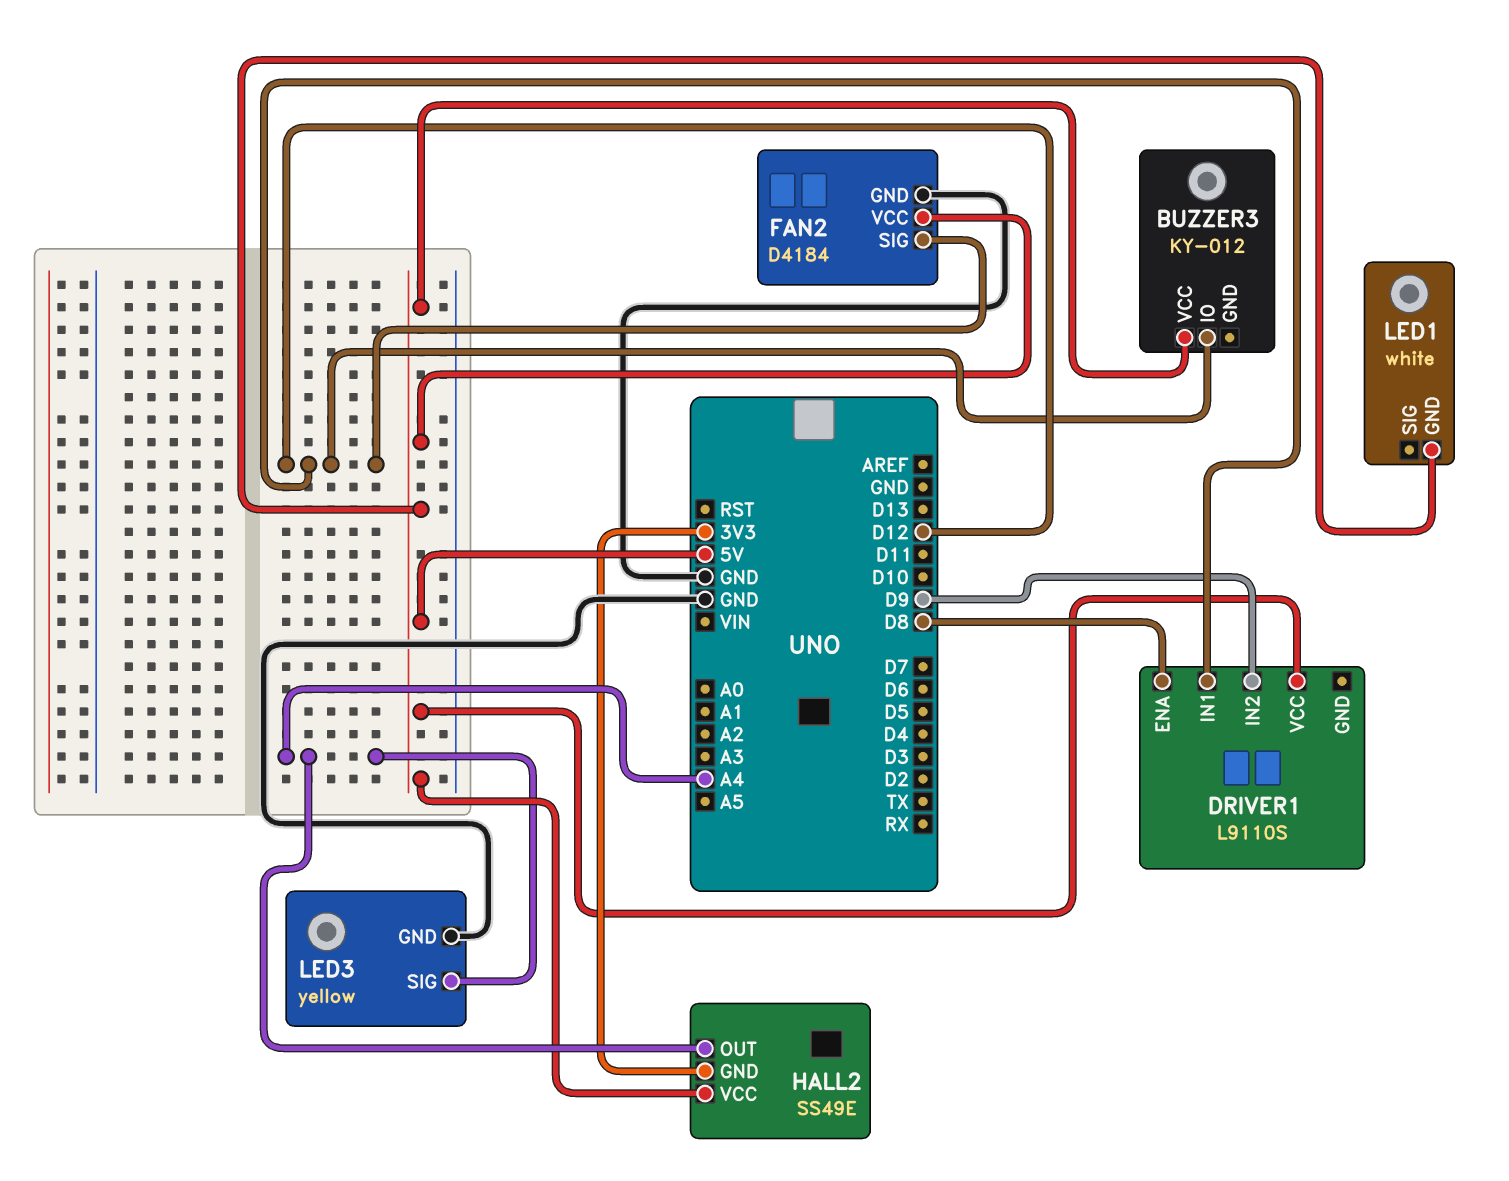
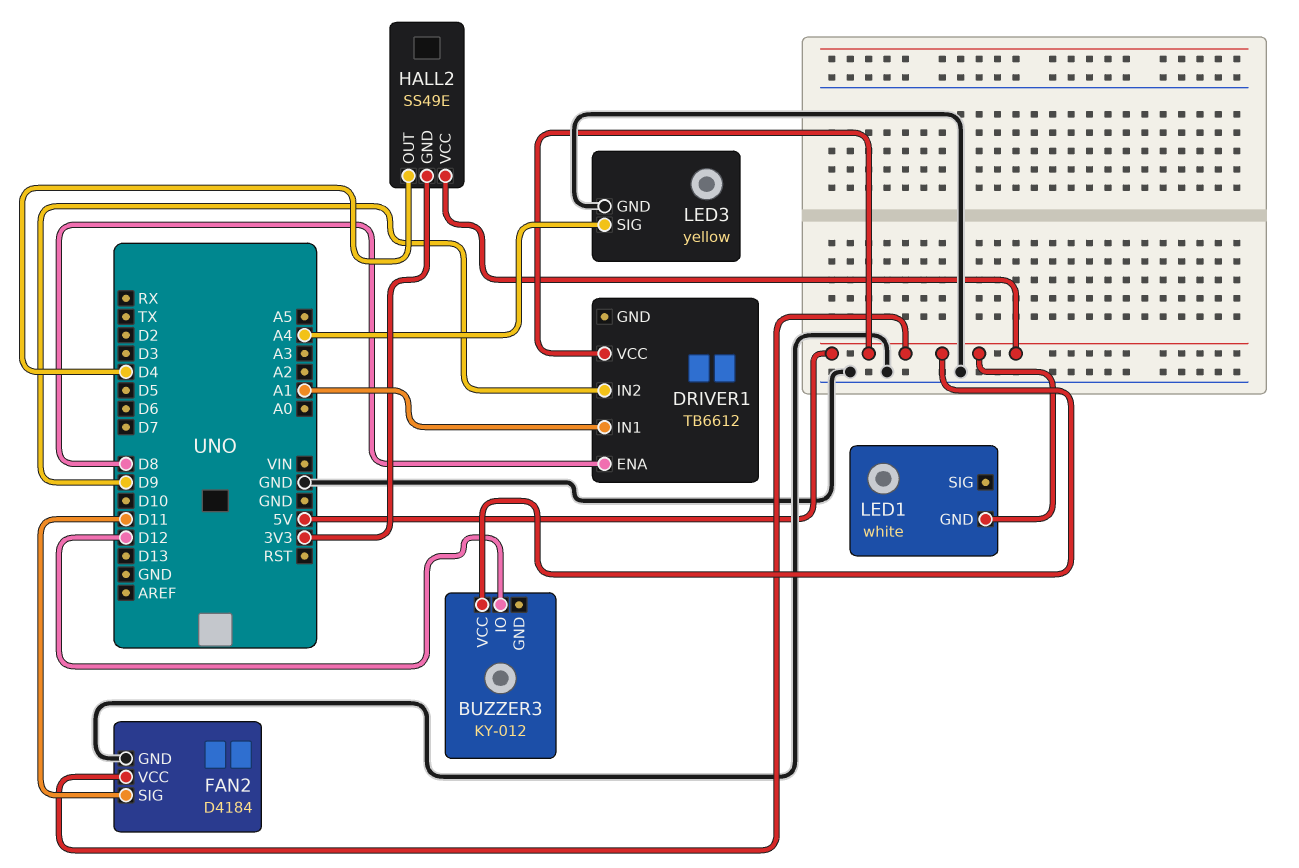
DRIVER1: L9110S -> TB6612
DRIVER1 pin IN1: D12 -> A1
FAN2 pin SIG: D12 -> D11
HALL2 pin OUT: A4 -> D4

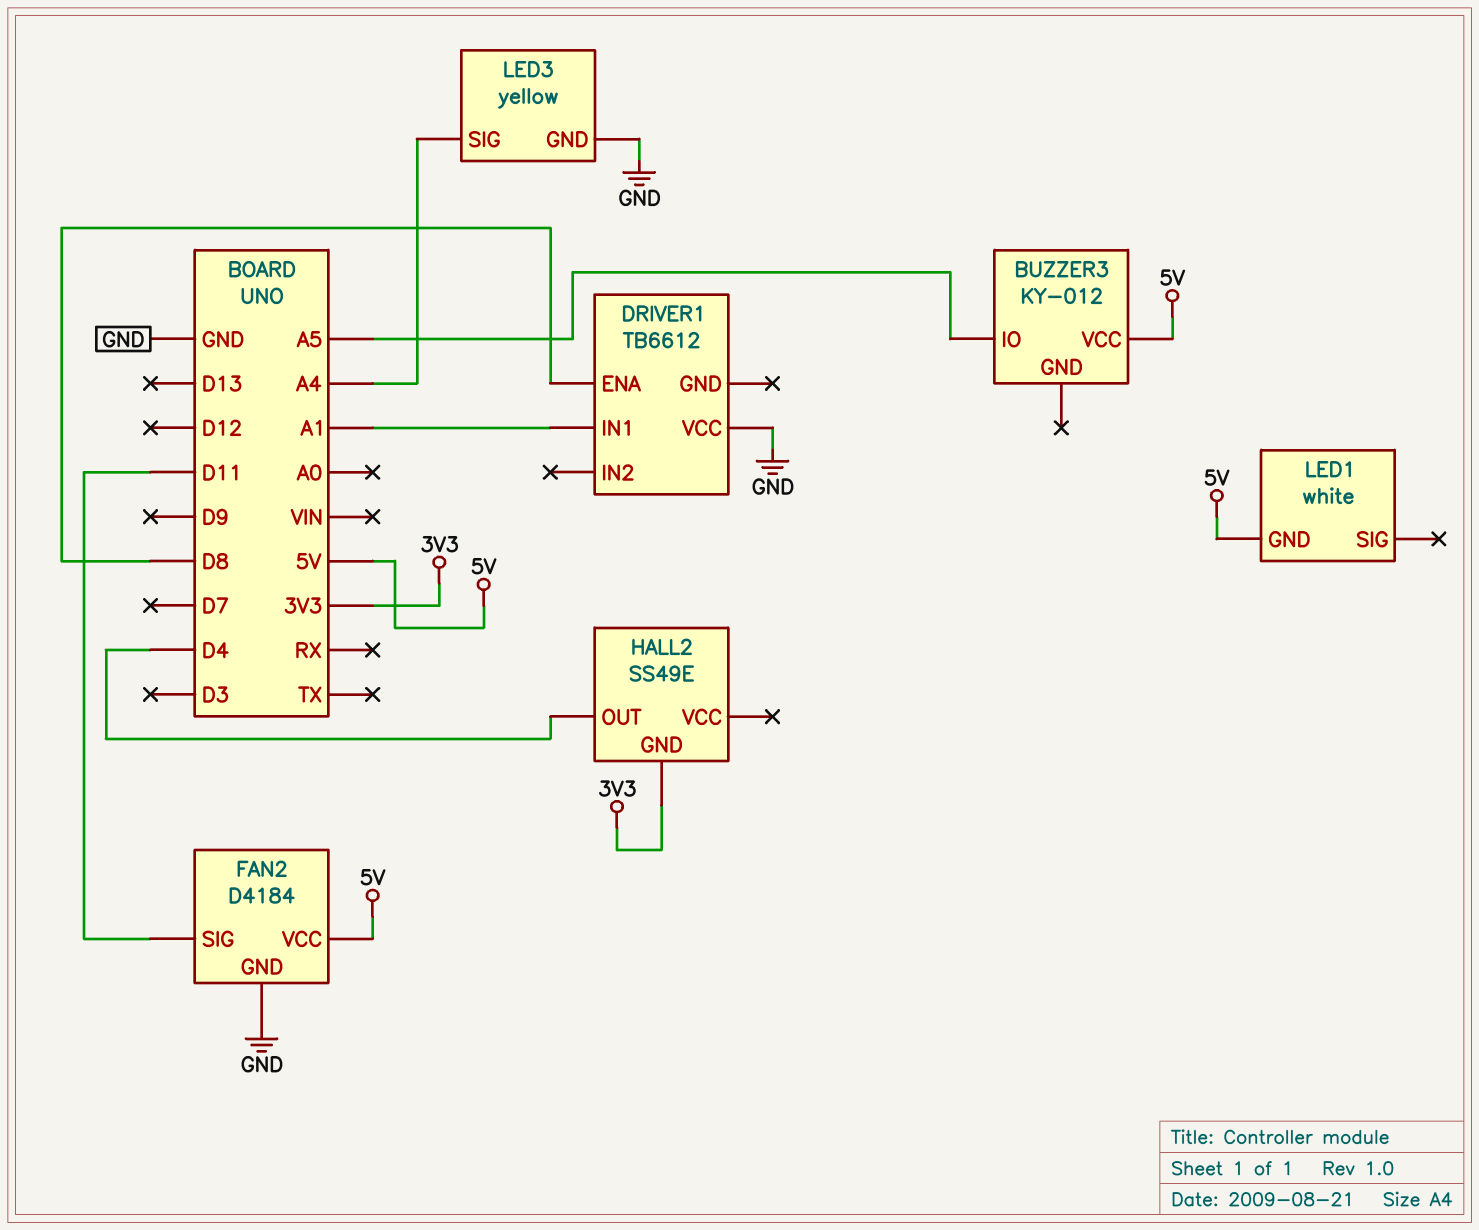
BUZZER3 pin IO: D12 -> A5
DRIVER1 pin IN2: D9 -> none
DRIVER1 pin VCC: 5V -> GND
HALL2 pin VCC: 5V -> none

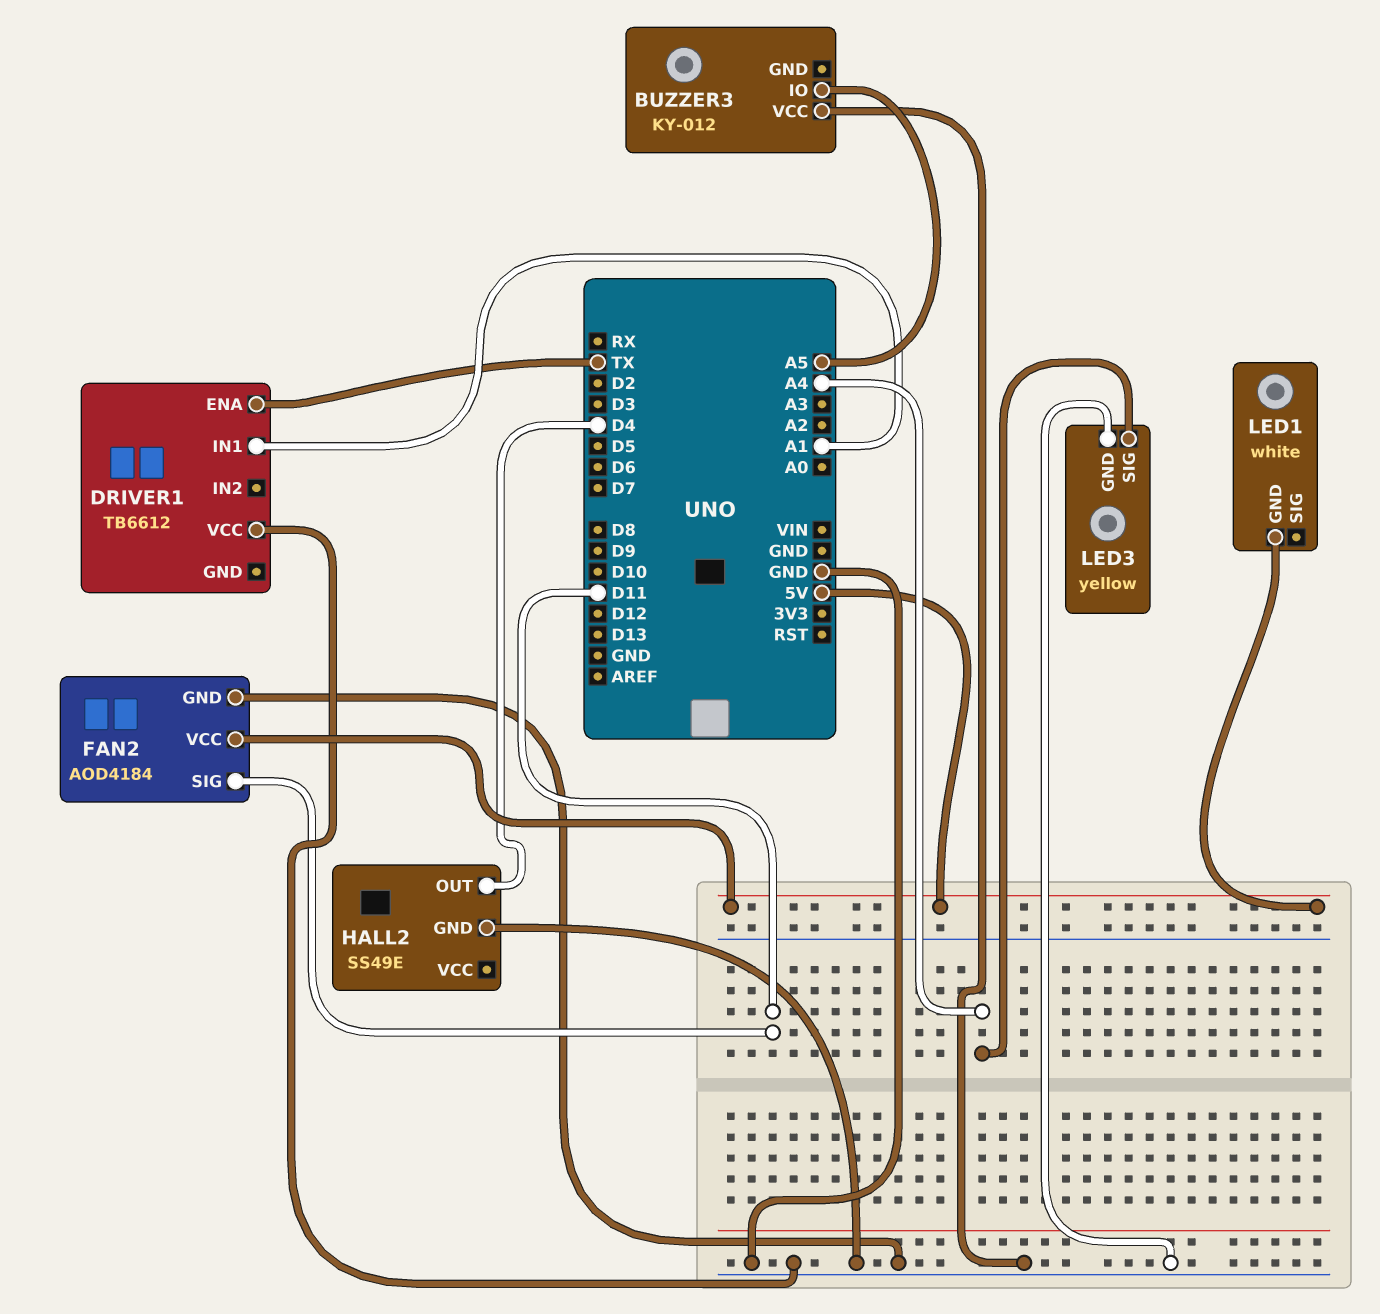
BUZZER3 pin VCC: 5V -> GND
DRIVER1 pin ENA: D8 -> TX
FAN2: D4184 -> AOD4184
HALL2 pin GND: 3V3 -> GND

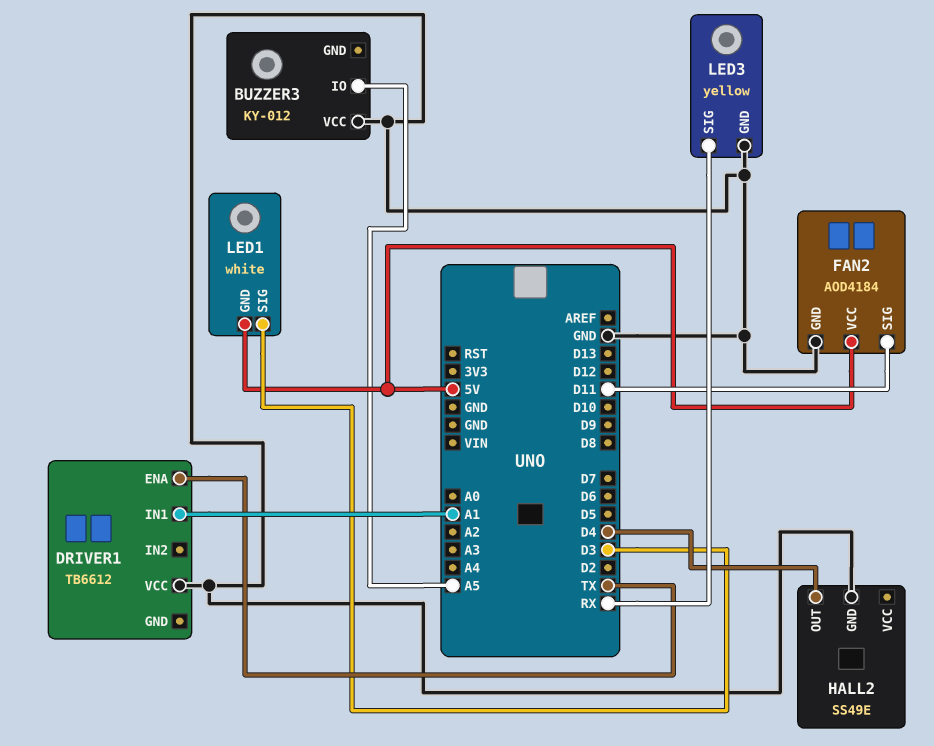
LED1 pin SIG: none -> D3
LED3 pin SIG: A4 -> RX

